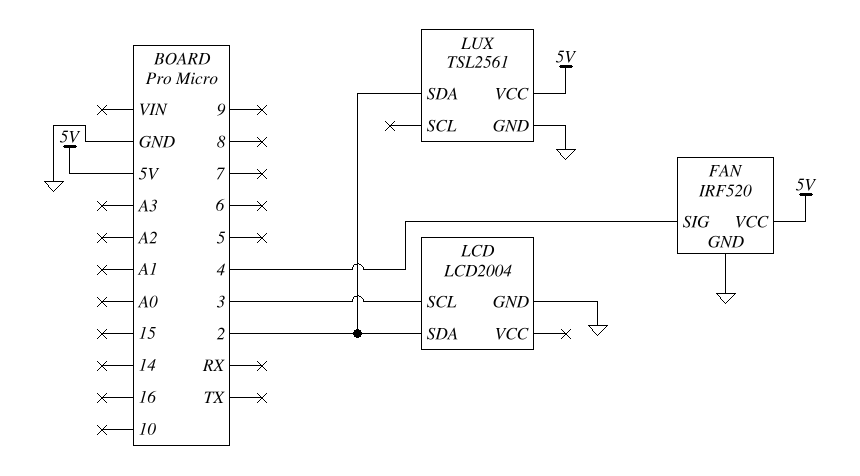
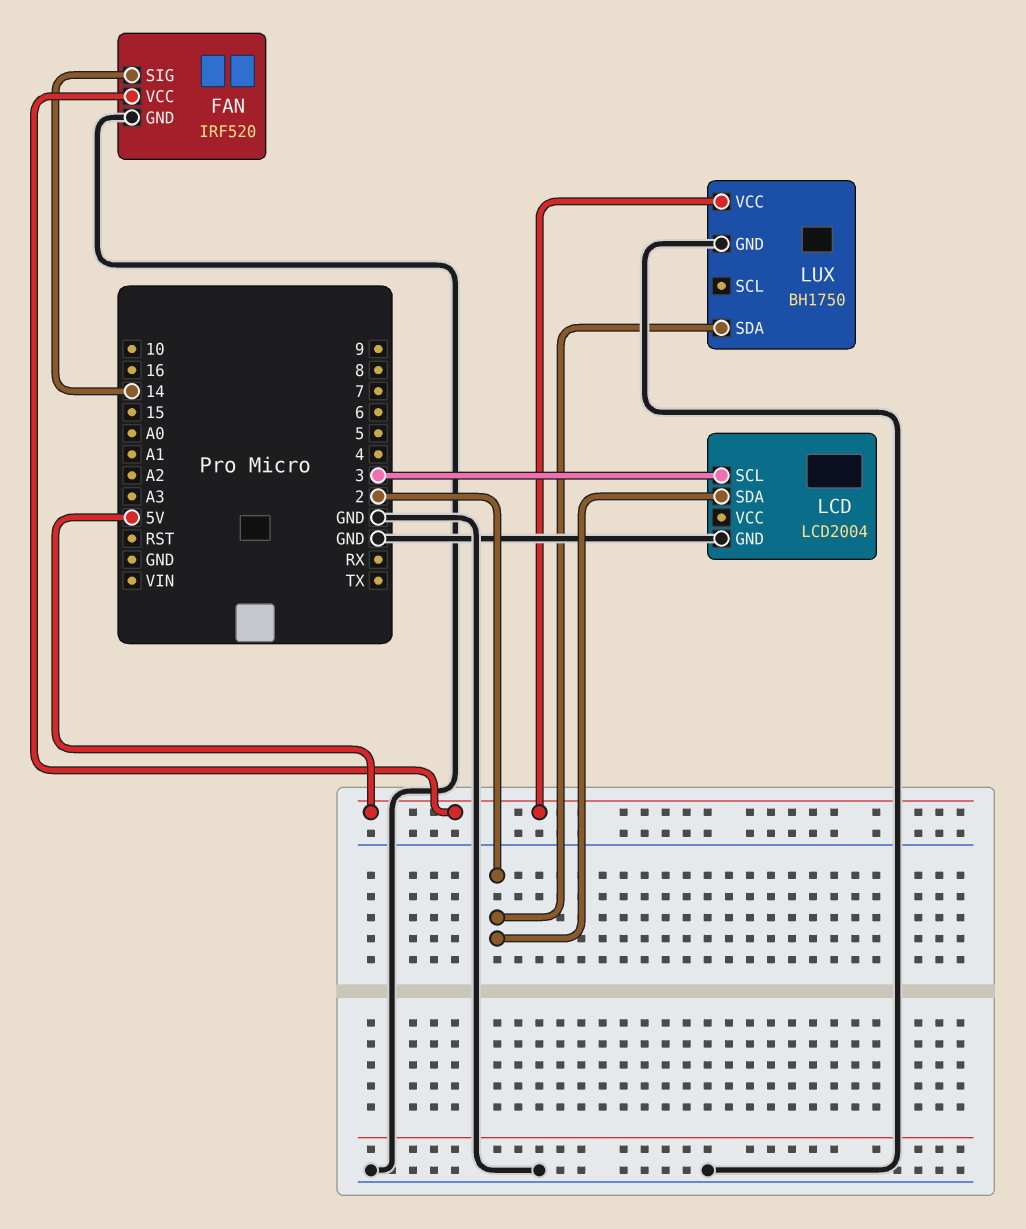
FAN pin SIG: 4 -> 14
LUX: TSL2561 -> BH1750

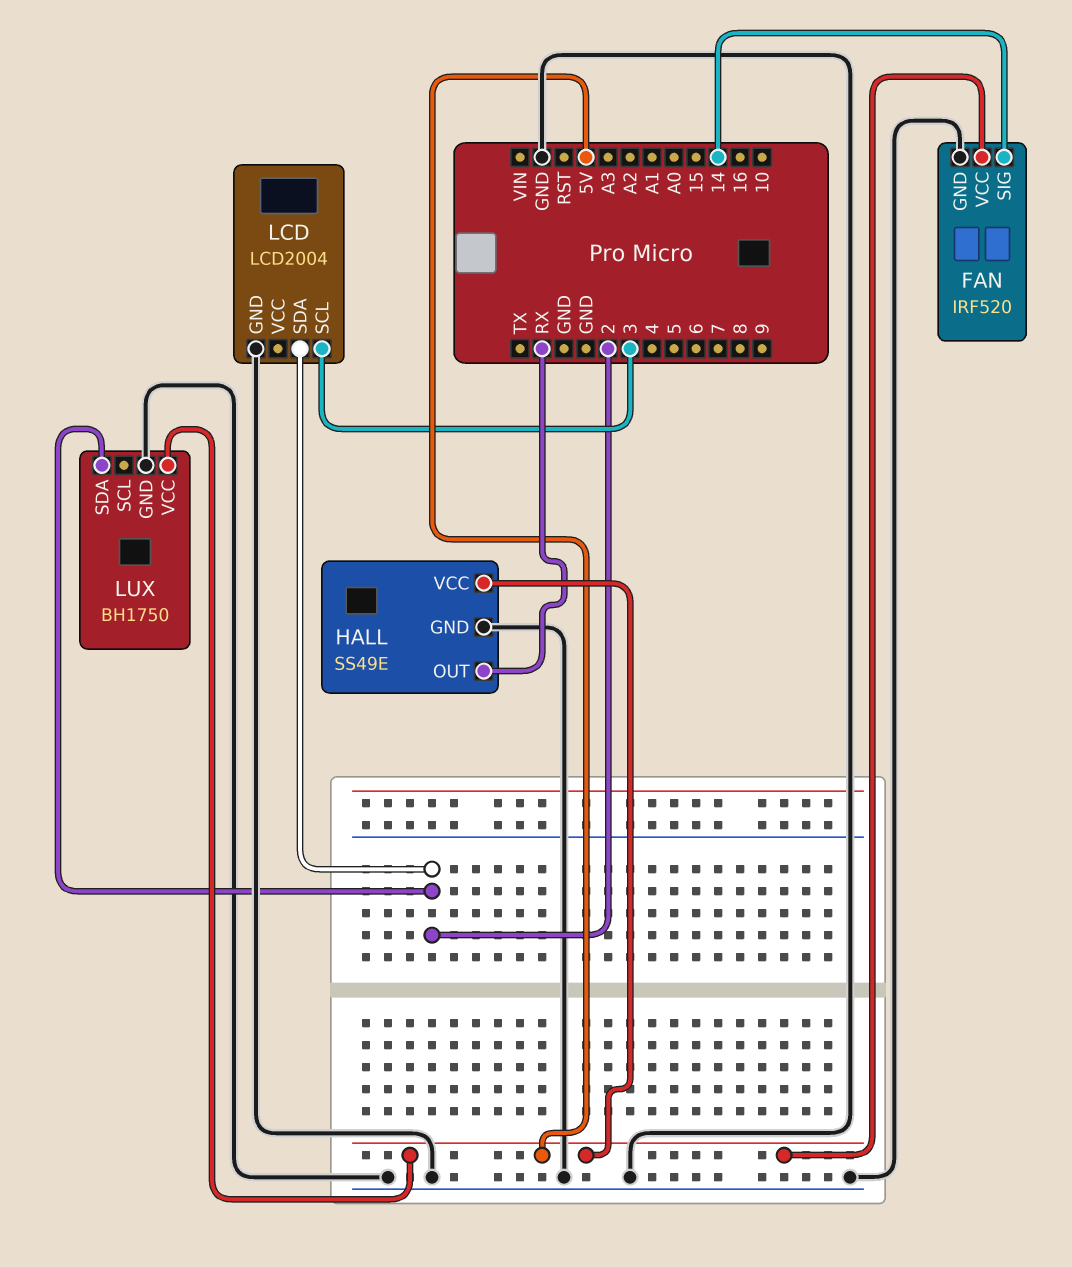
HALL: none -> SS49E
HALL pin GND: none -> GND
HALL pin OUT: none -> RX
HALL pin VCC: none -> 5V

